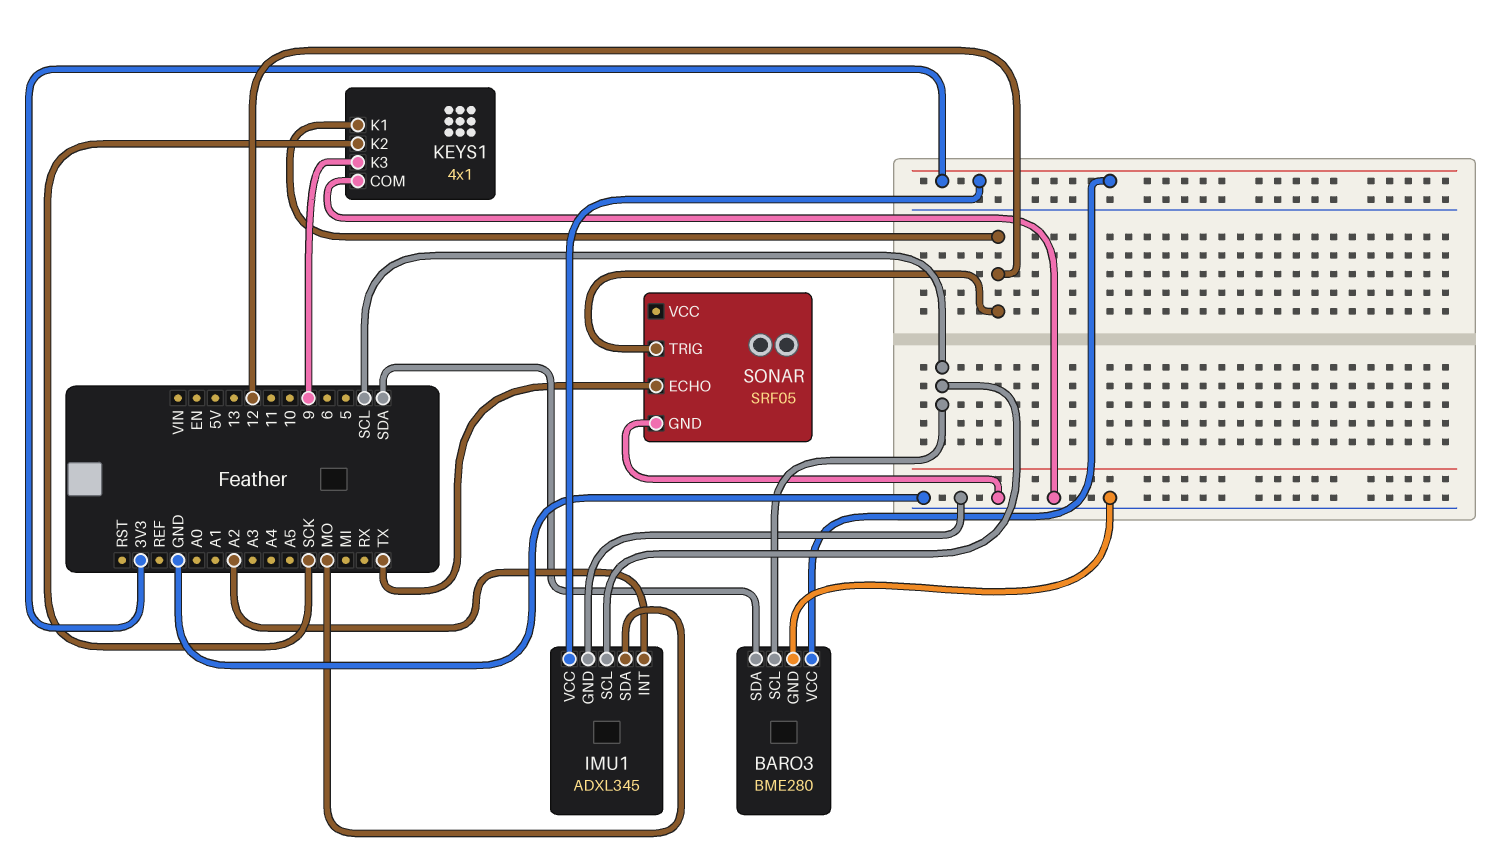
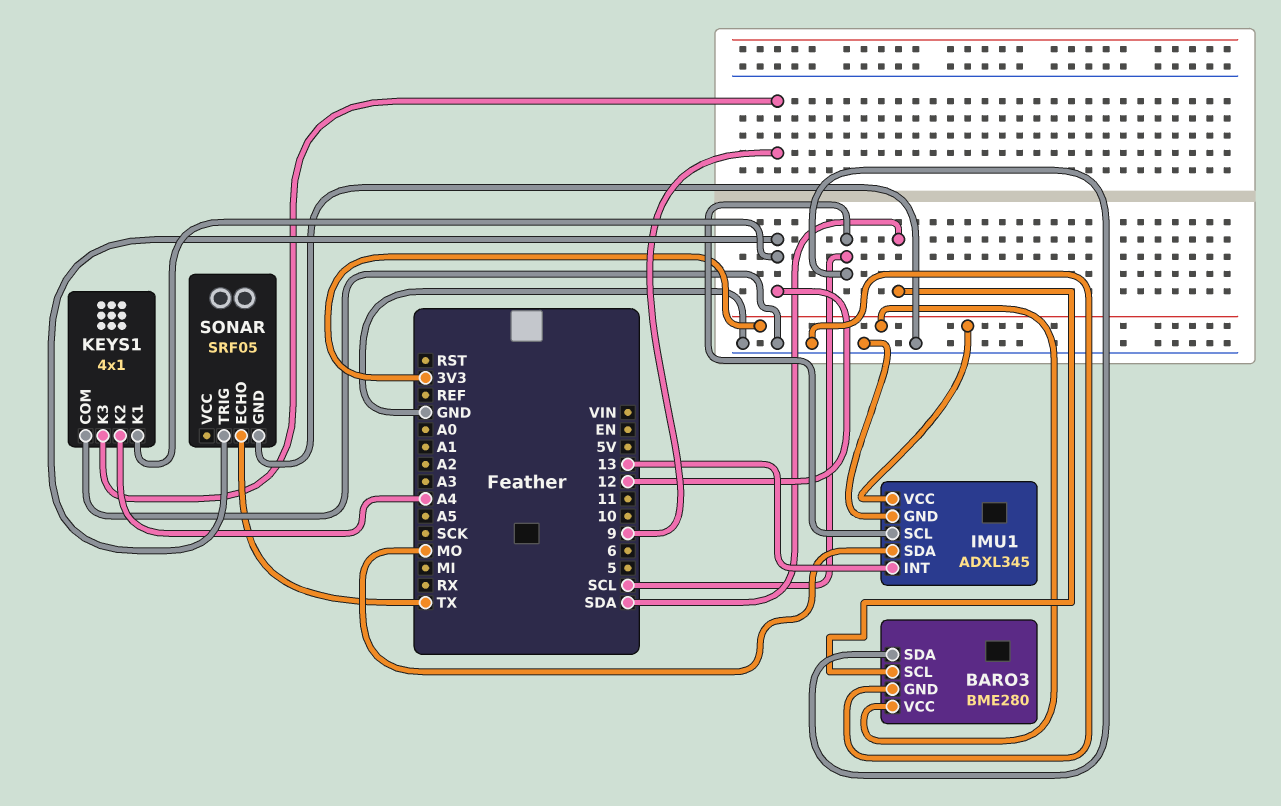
BARO3 pin SCL: SCL -> SDA
BARO3 pin SDA: SDA -> SCL
IMU1 pin INT: A2 -> 13
KEYS1 pin K2: SCK -> A4

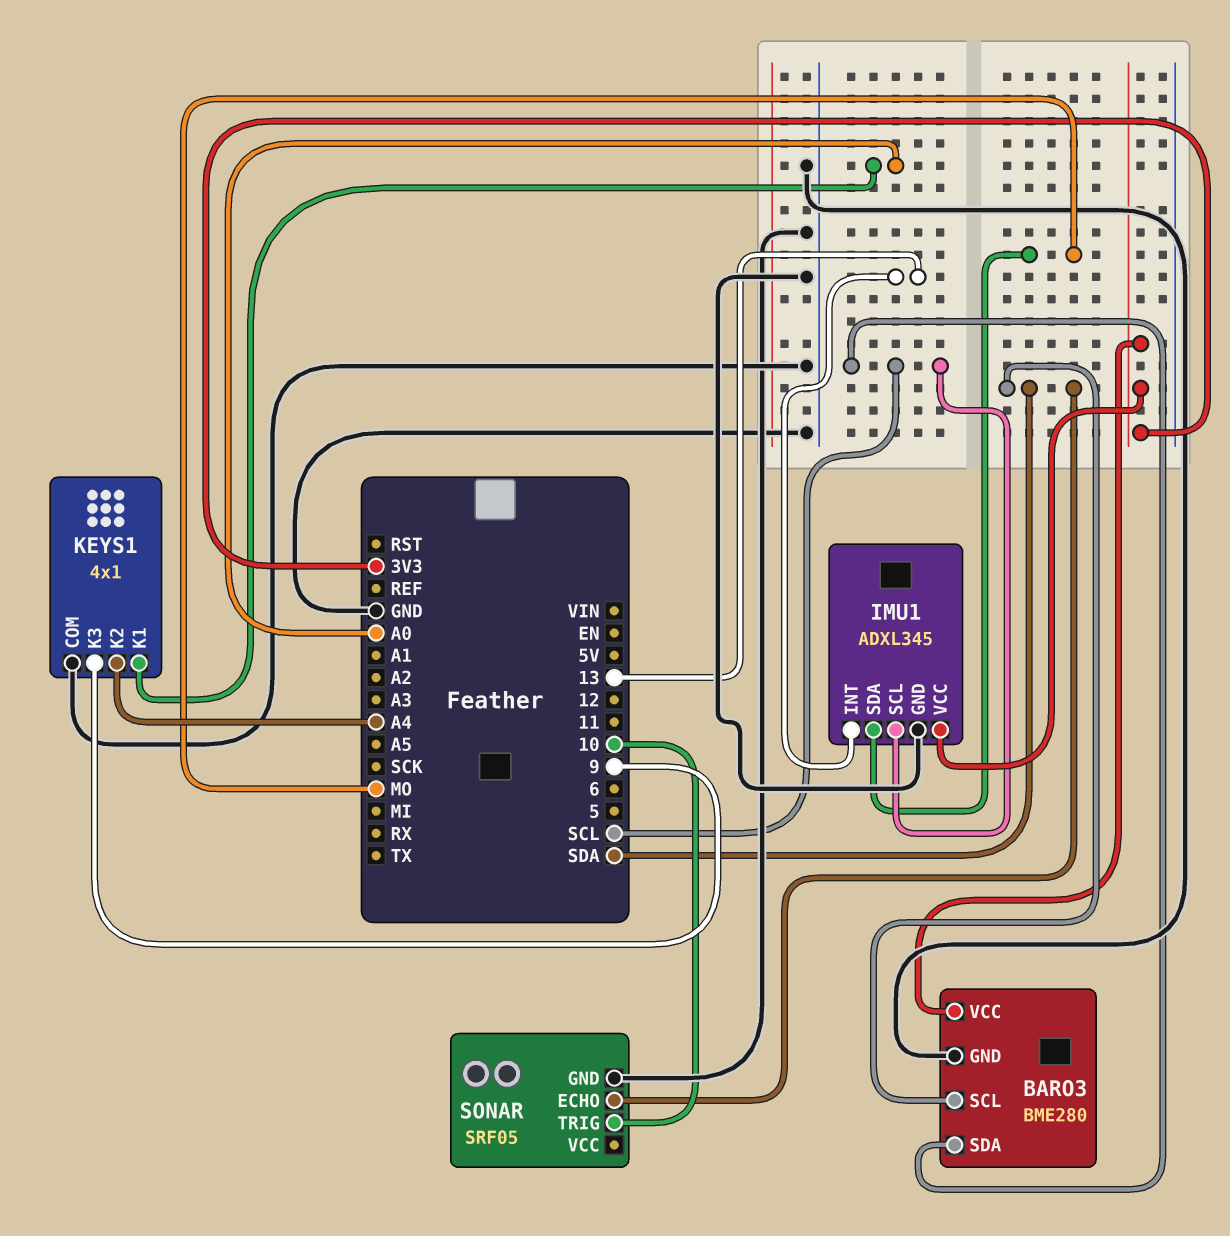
KEYS1 pin K1: 12 -> A0
SONAR pin ECHO: TX -> SDA
SONAR pin TRIG: 12 -> 10

